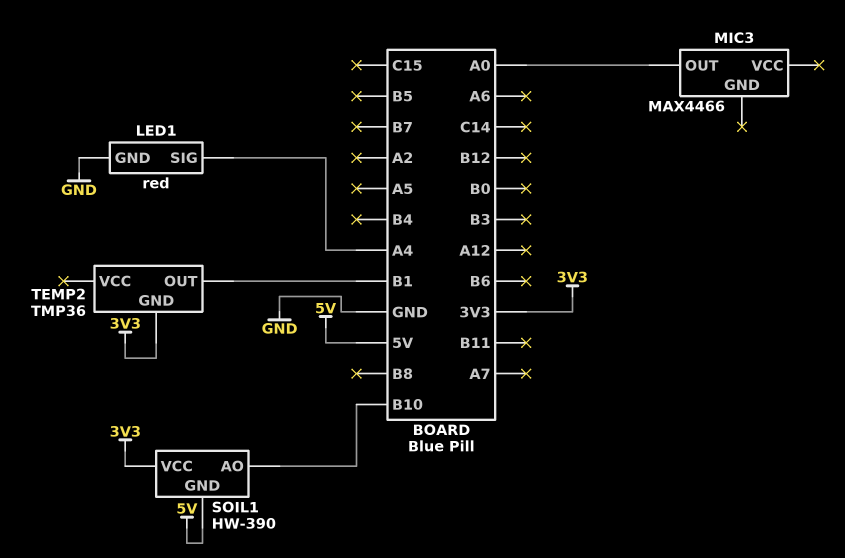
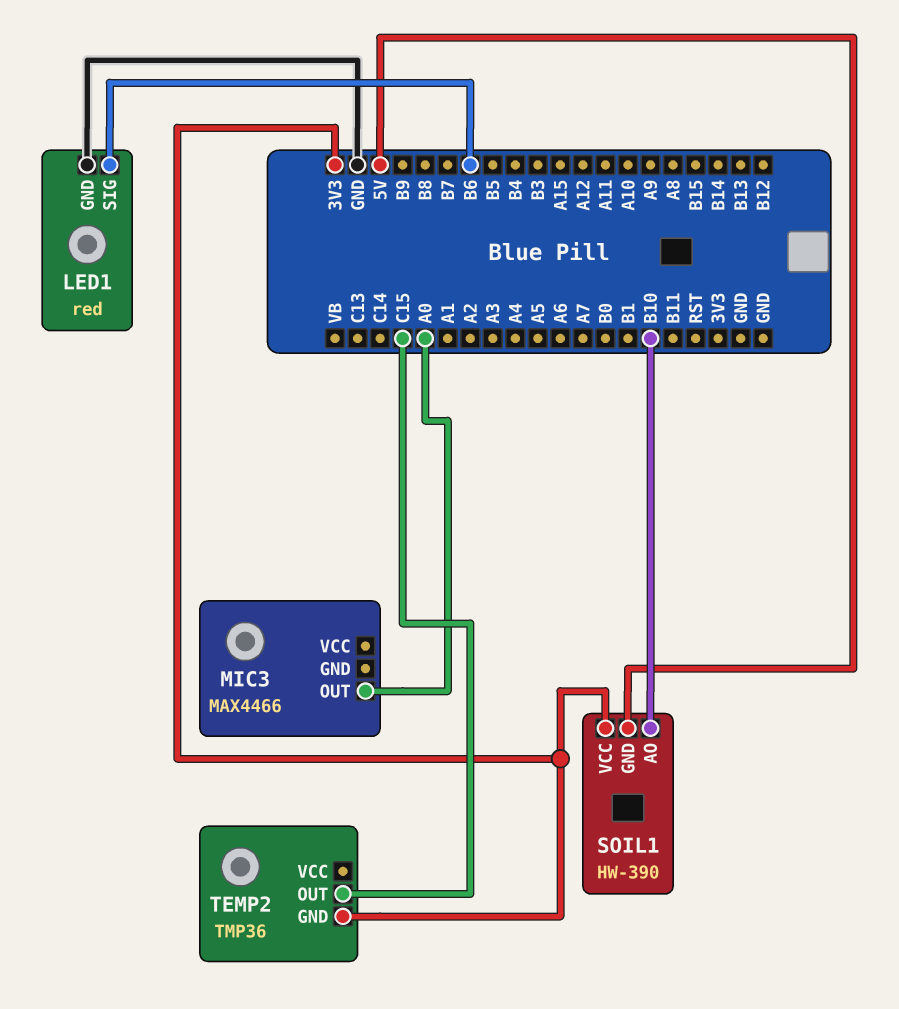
LED1 pin SIG: A4 -> B6
TEMP2 pin OUT: B1 -> C15

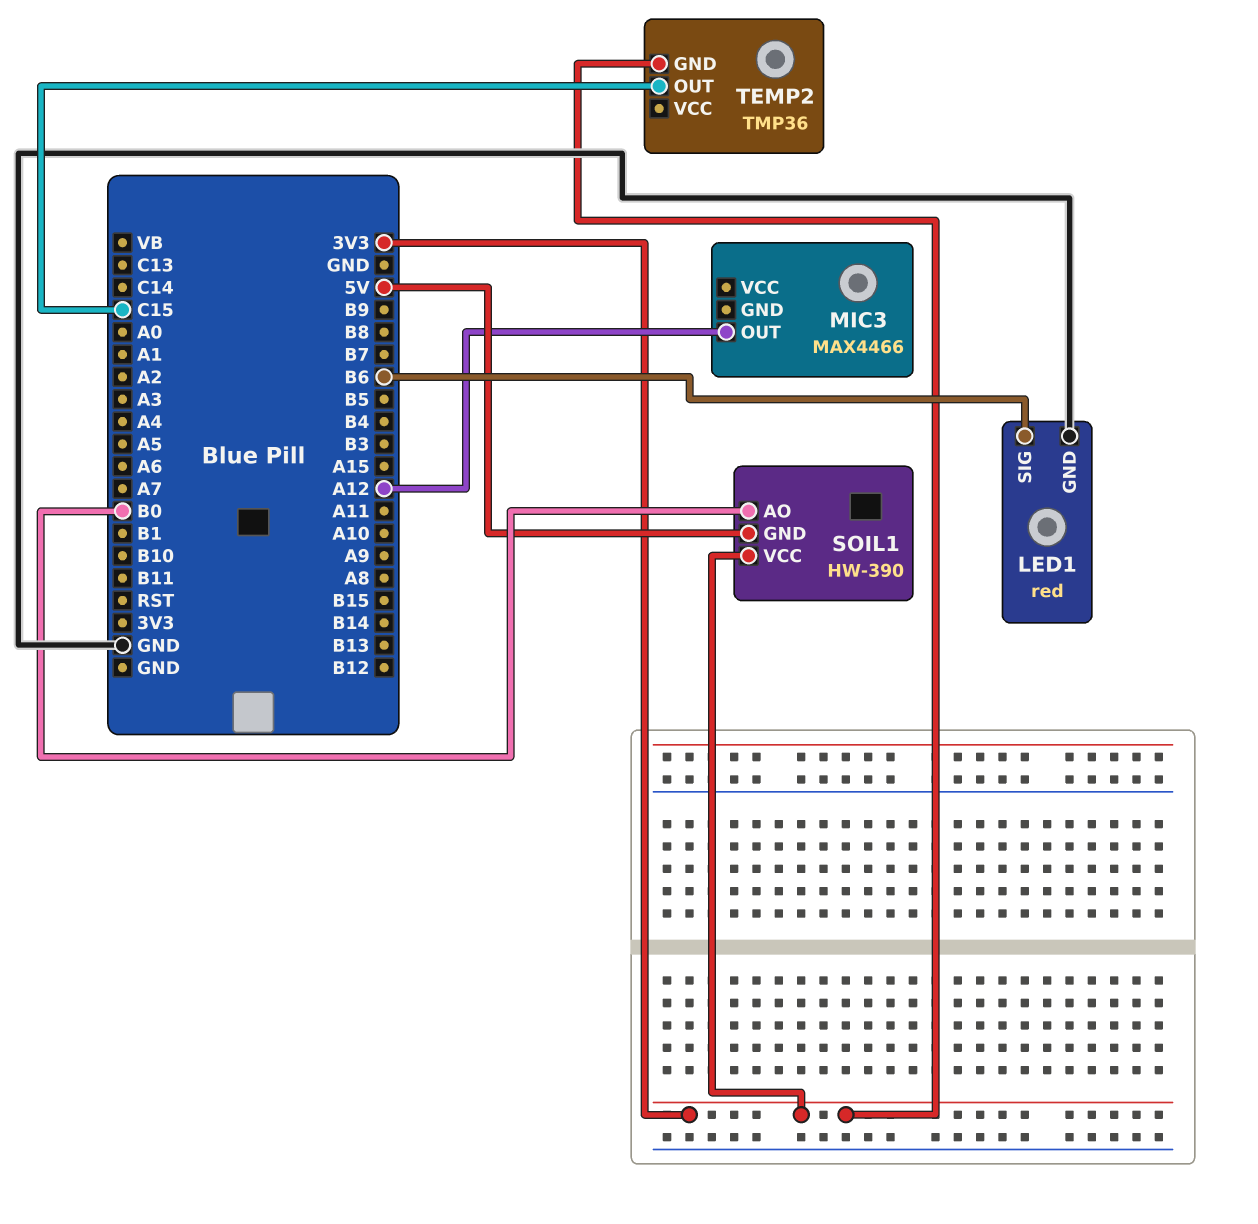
MIC3 pin OUT: A0 -> A12
SOIL1 pin AO: B10 -> B0

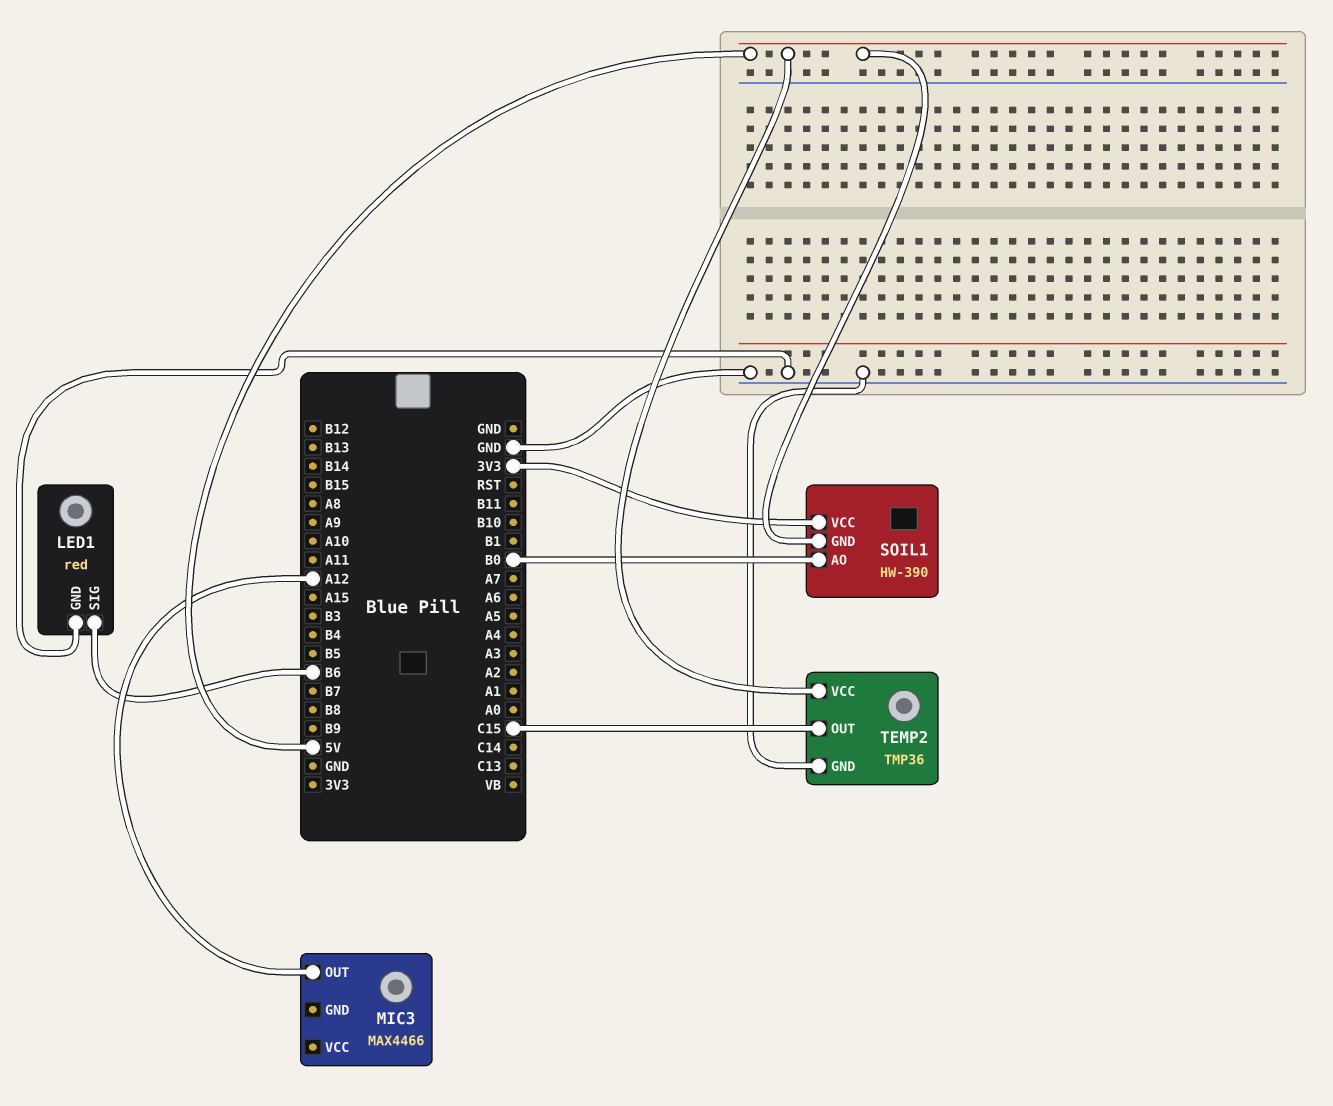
TEMP2 pin GND: 3V3 -> GND
TEMP2 pin VCC: none -> 5V

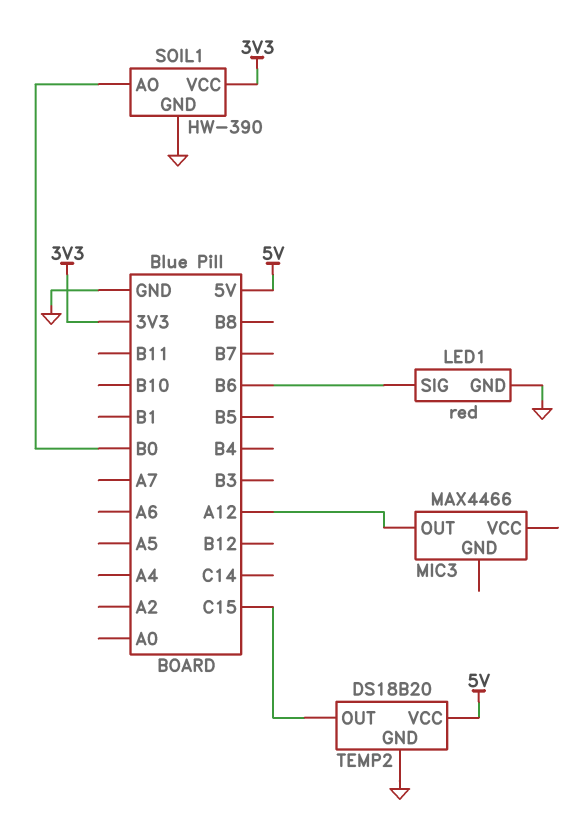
SOIL1 pin GND: 5V -> GND
TEMP2: TMP36 -> DS18B20

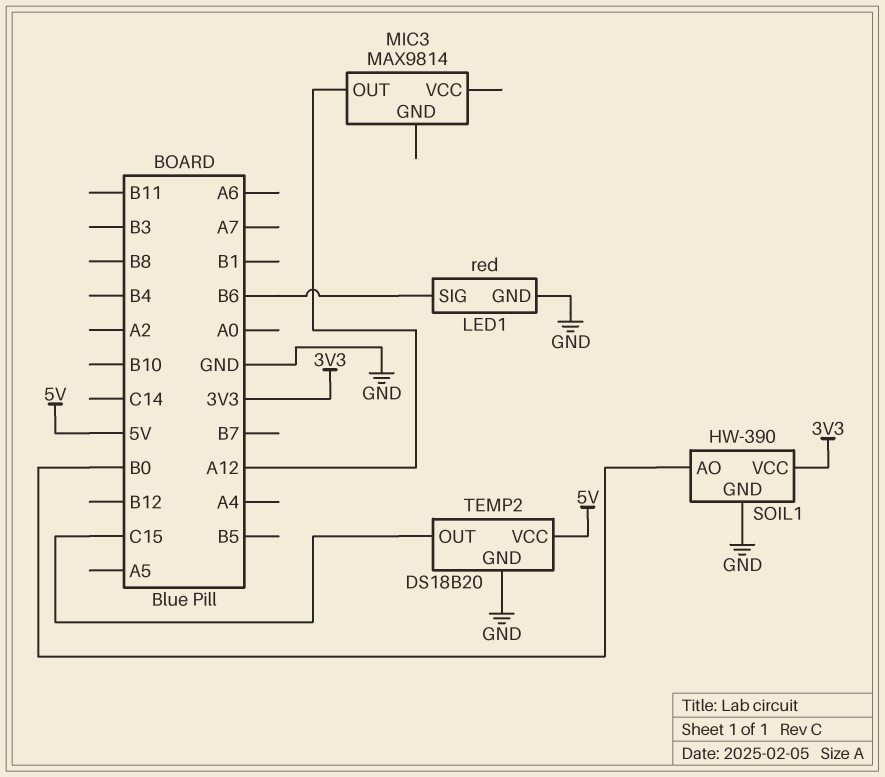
MIC3: MAX4466 -> MAX9814

